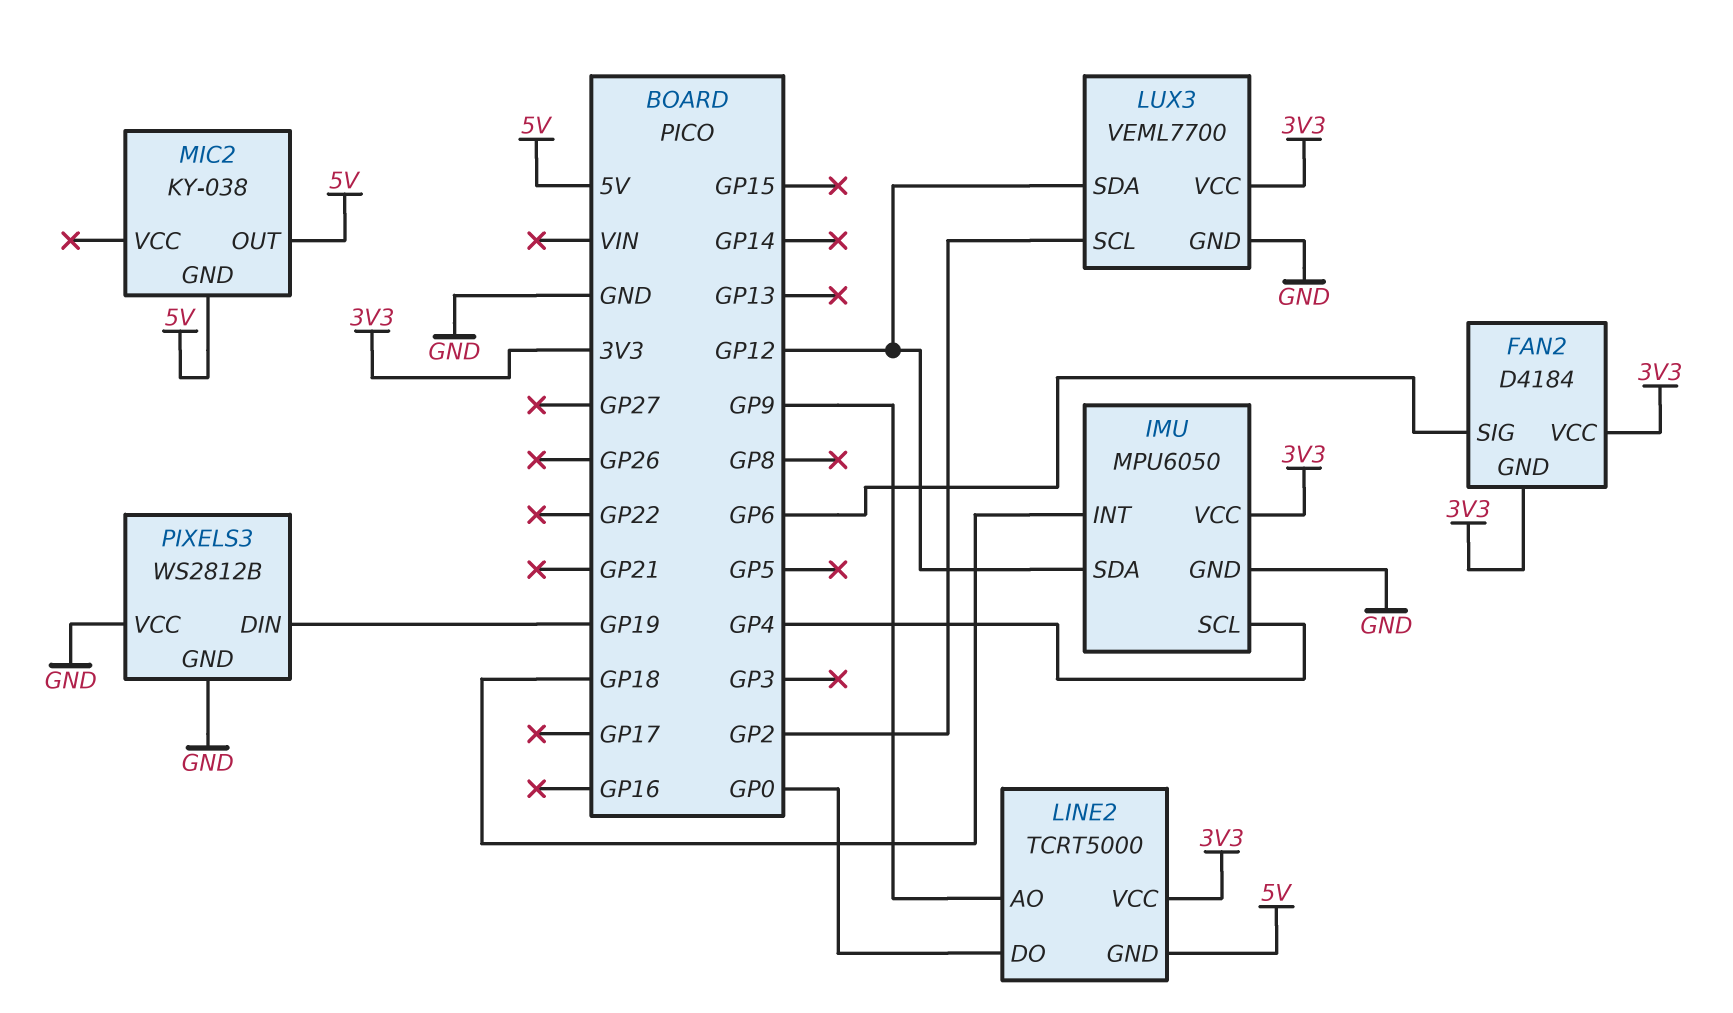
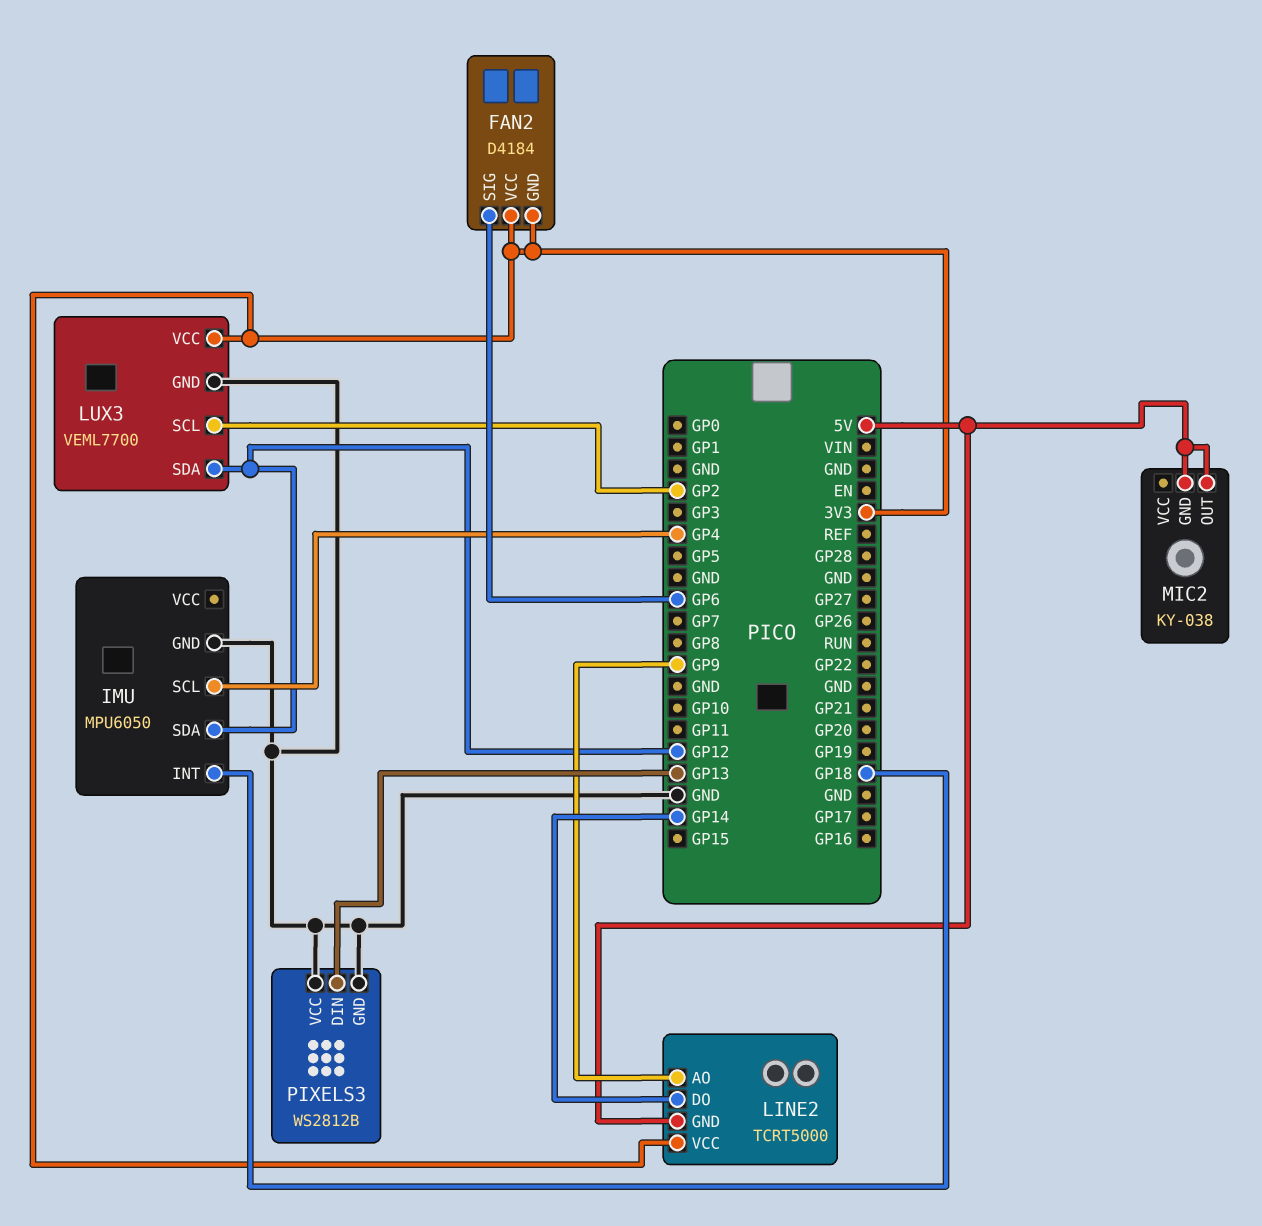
IMU pin VCC: 3V3 -> none
LINE2 pin DO: GP0 -> GP14
PIXELS3 pin DIN: GP19 -> GP13

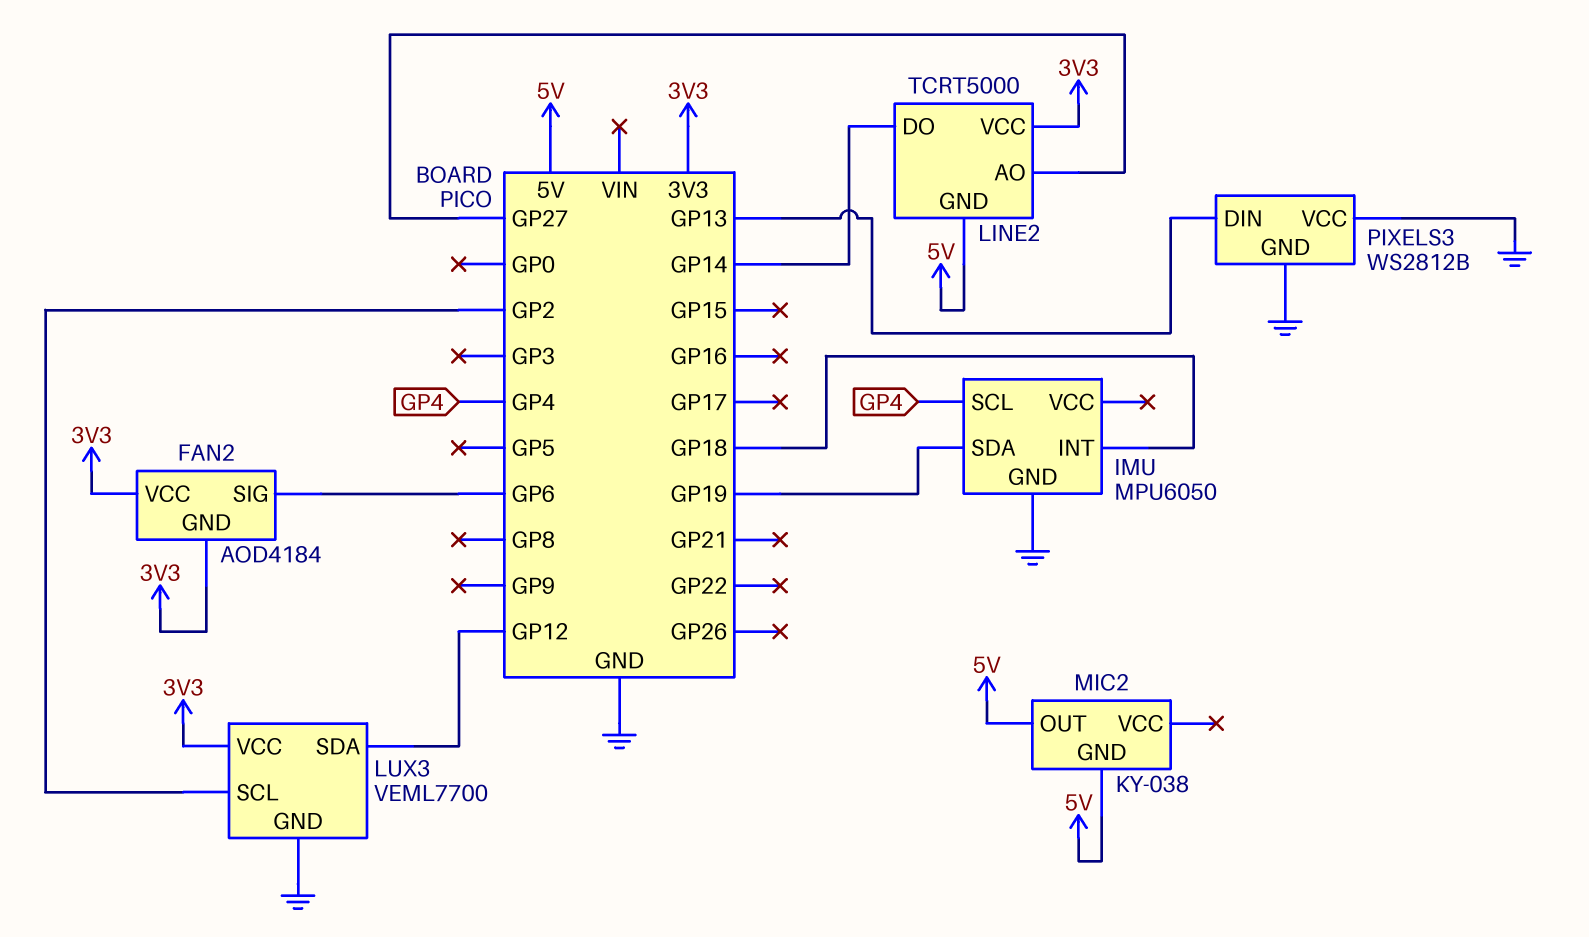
FAN2: D4184 -> AOD4184
IMU pin SDA: GP12 -> GP19
LINE2 pin AO: GP9 -> GP27

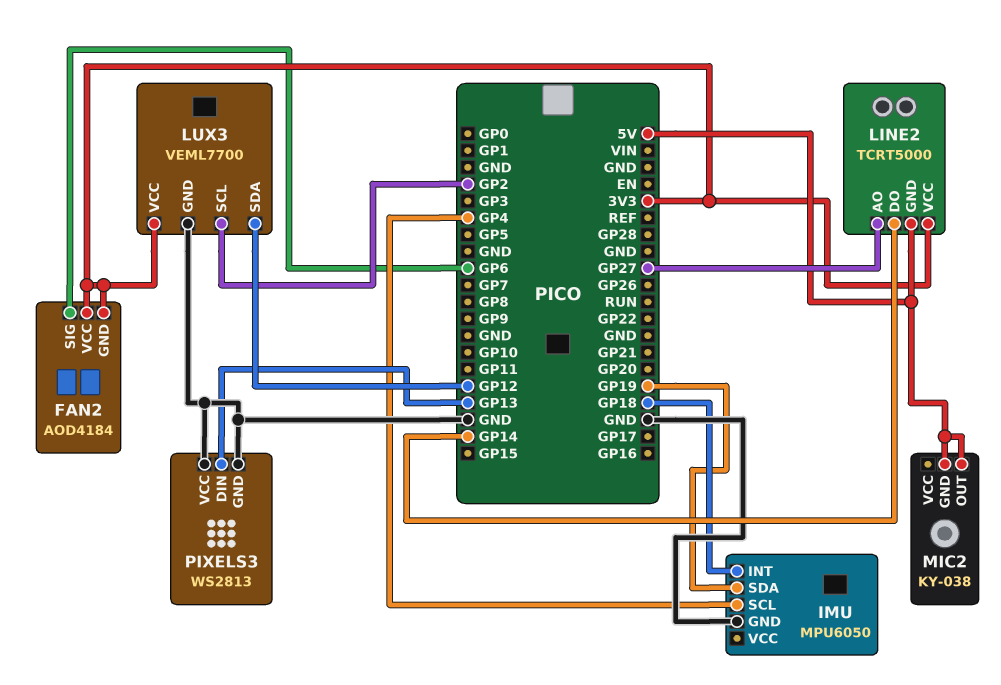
PIXELS3: WS2812B -> WS2813

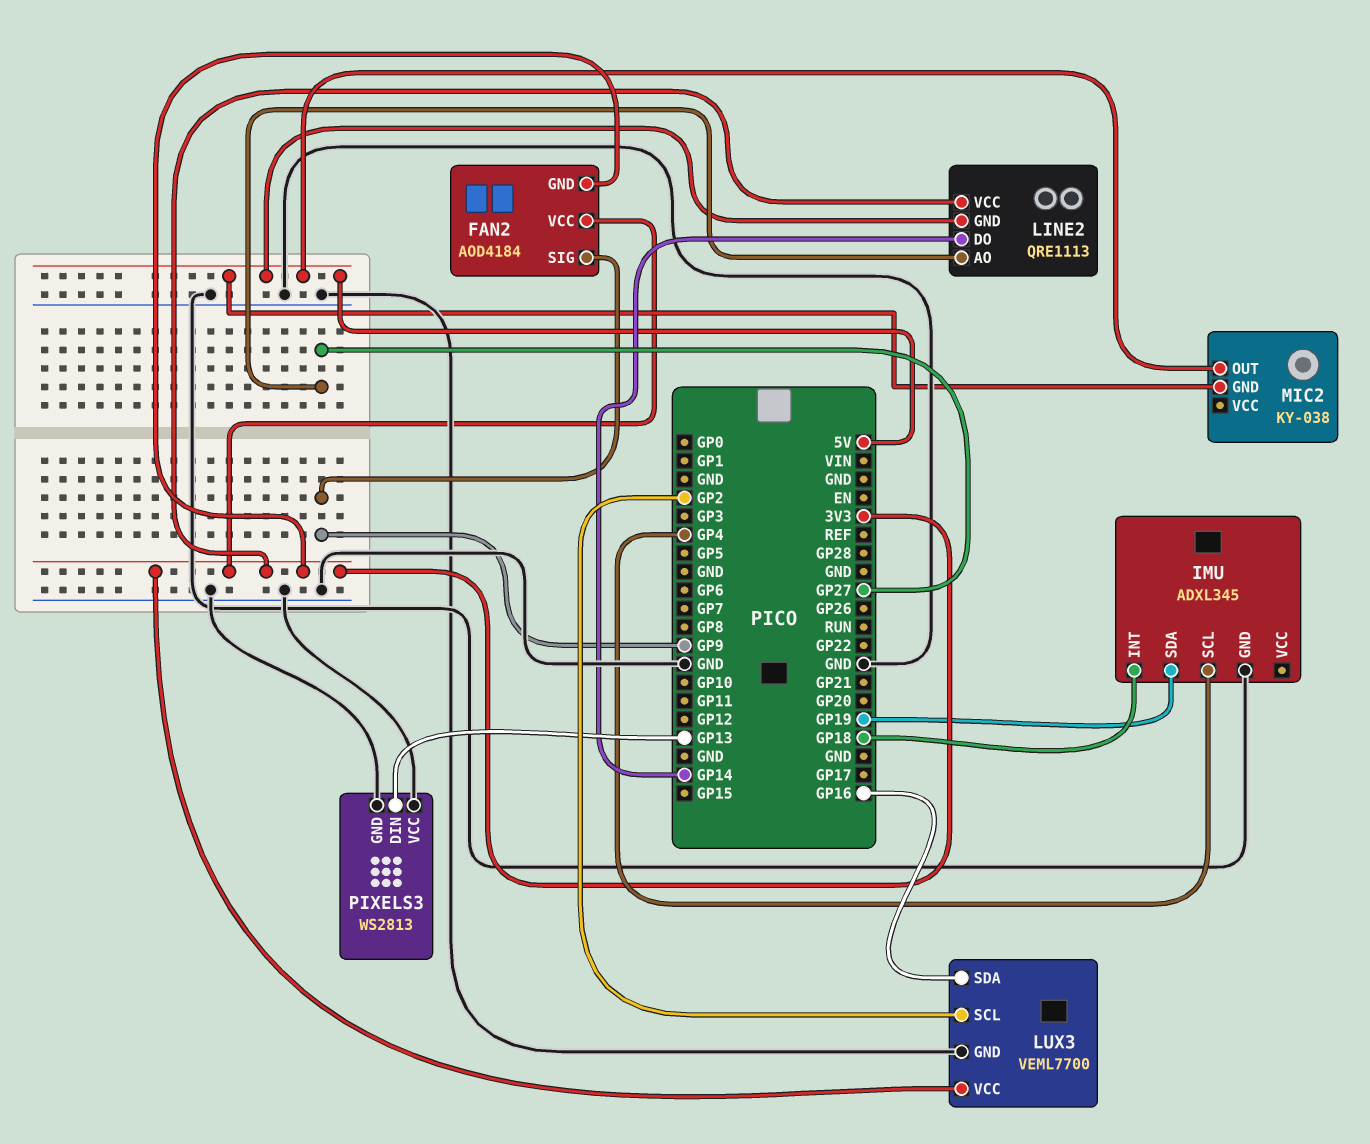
FAN2 pin SIG: GP6 -> GP9
IMU: MPU6050 -> ADXL345
LINE2: TCRT5000 -> QRE1113
LUX3 pin SDA: GP12 -> GP16

